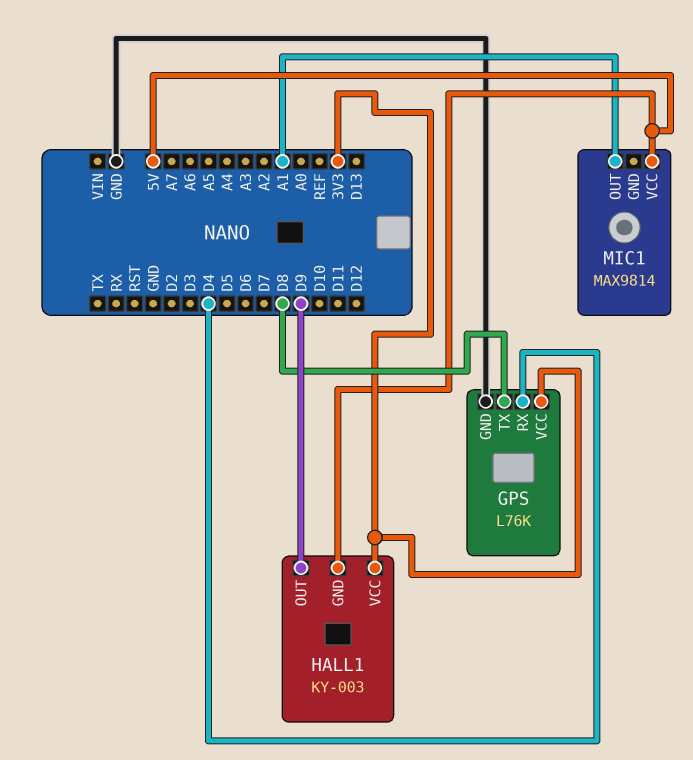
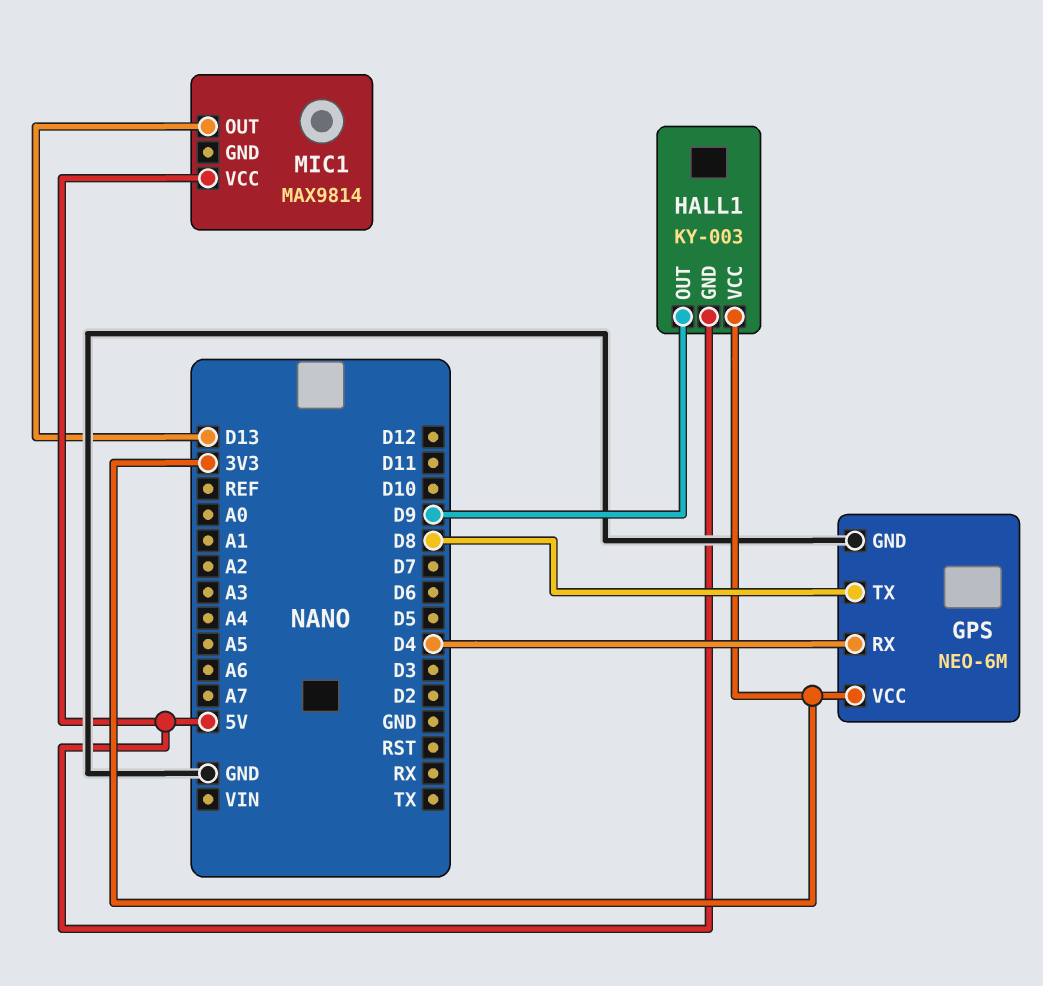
GPS: L76K -> NEO-6M
MIC1 pin OUT: A1 -> D13

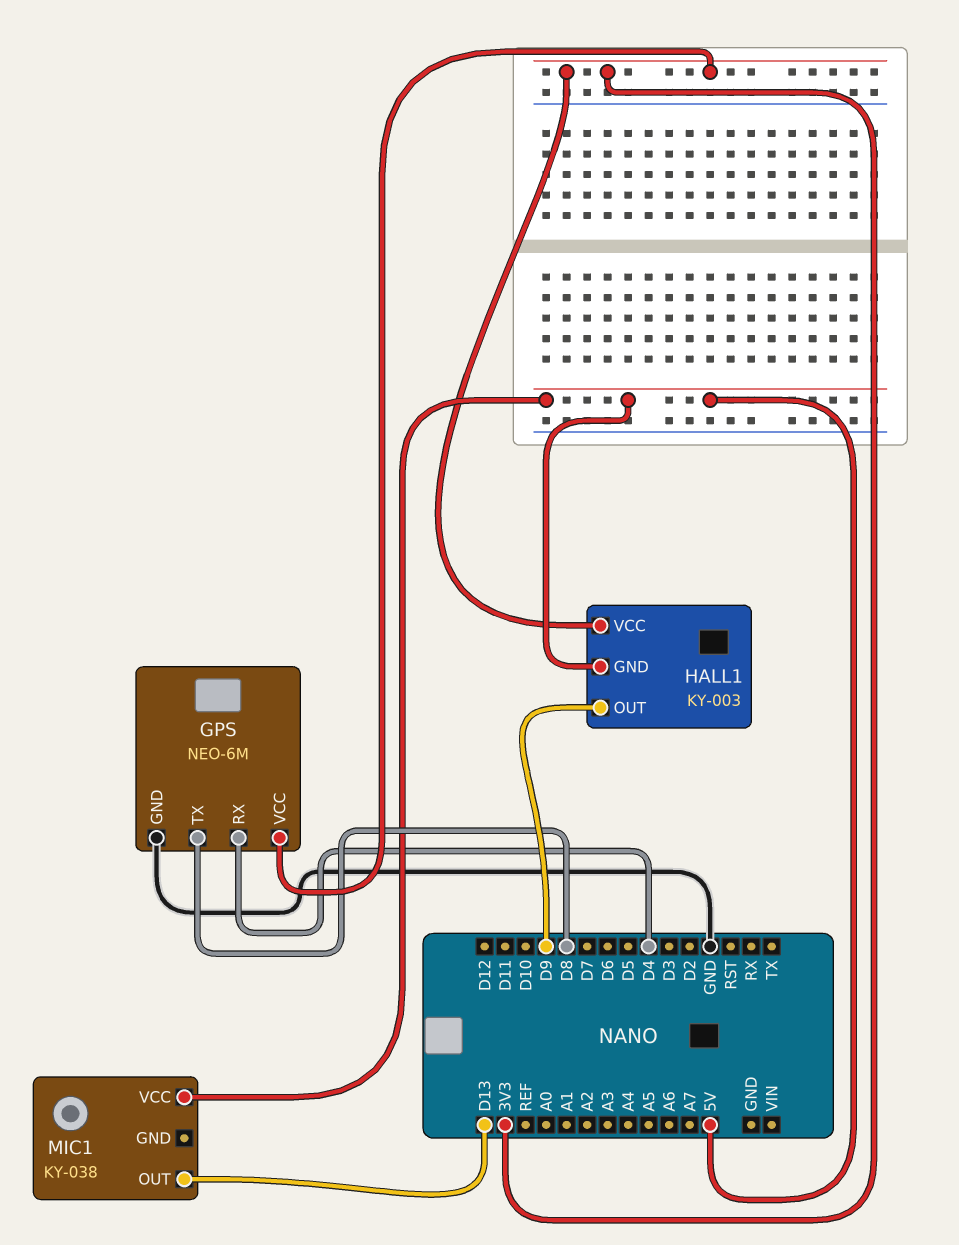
MIC1: MAX9814 -> KY-038

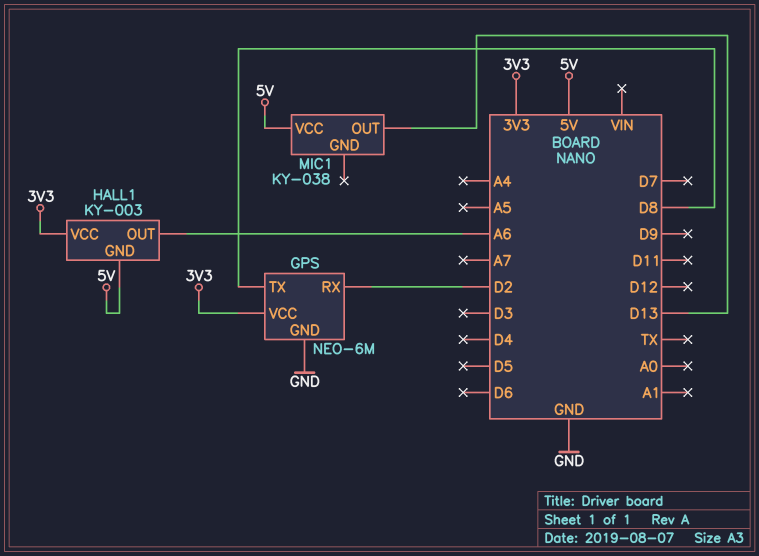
GPS pin RX: D4 -> D2
HALL1 pin OUT: D9 -> A6

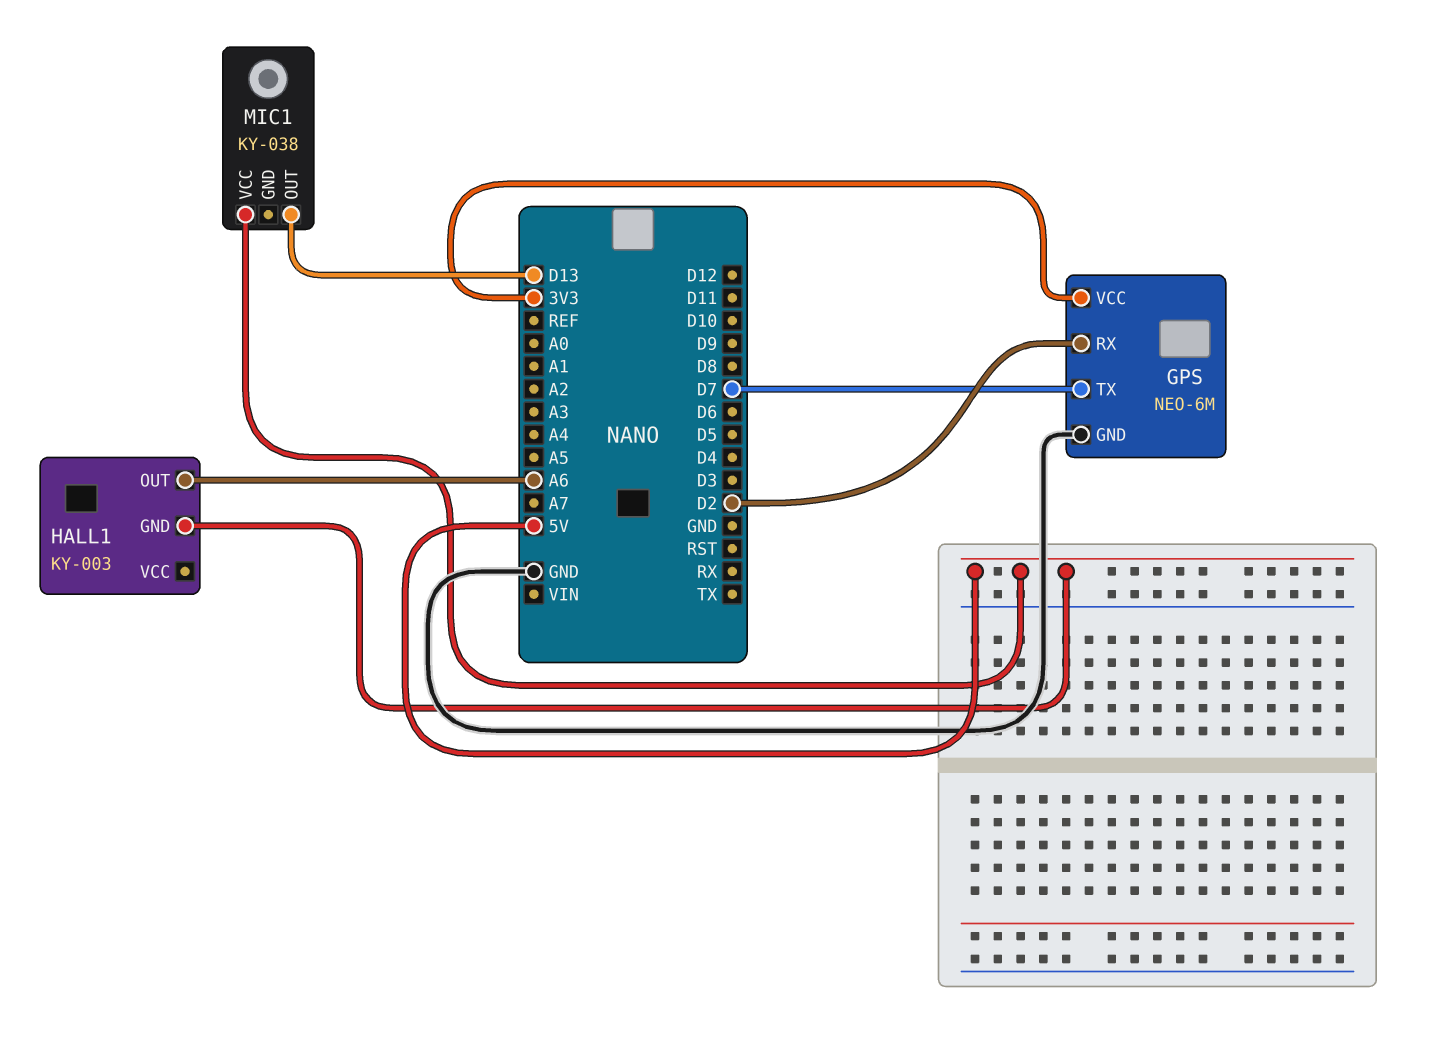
GPS pin TX: D8 -> D7
HALL1 pin VCC: 3V3 -> none

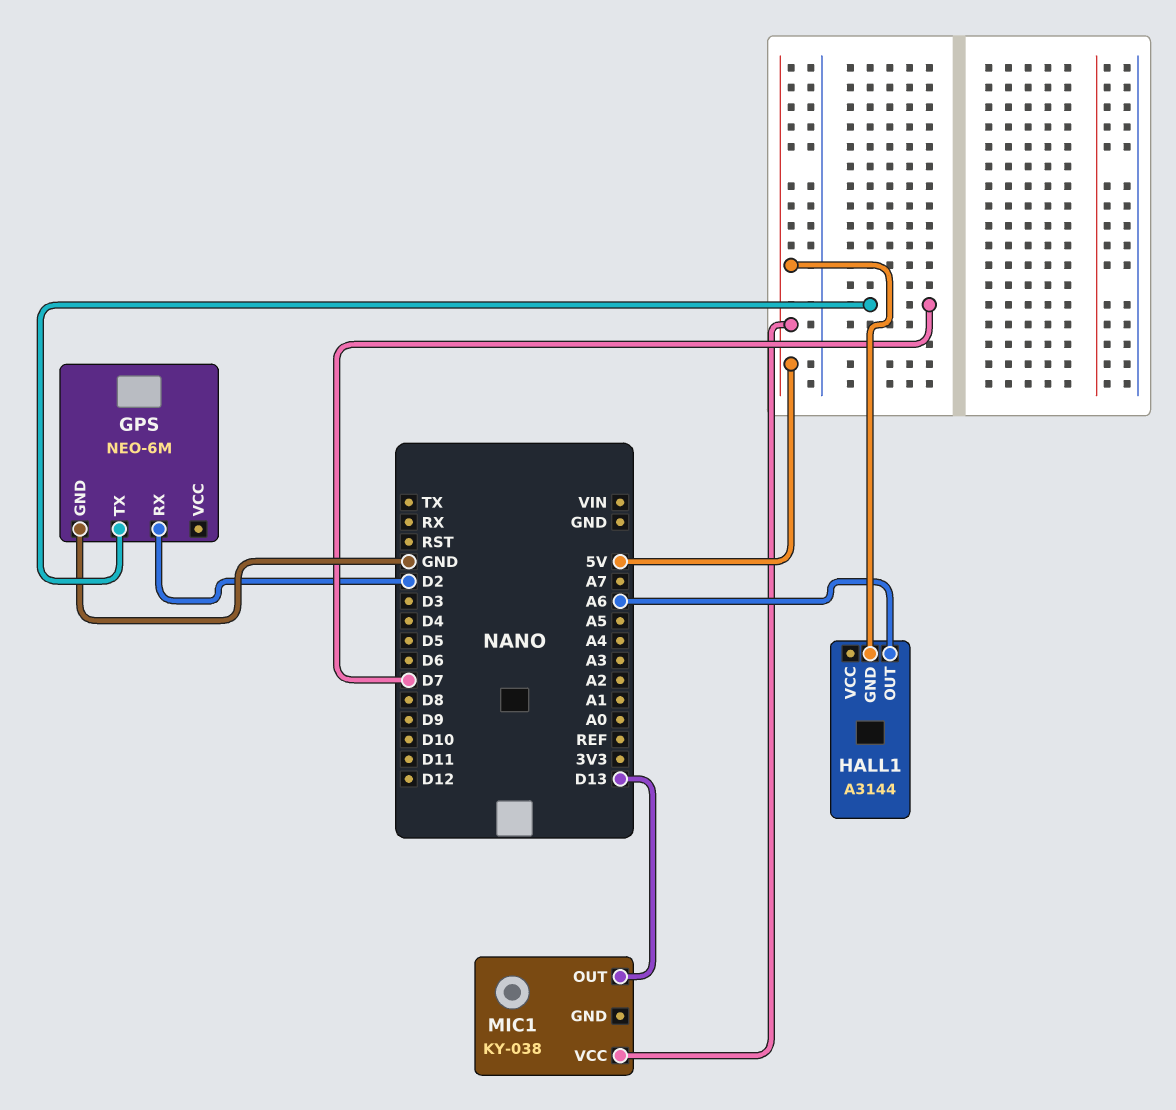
GPS pin VCC: 3V3 -> none
HALL1: KY-003 -> A3144

